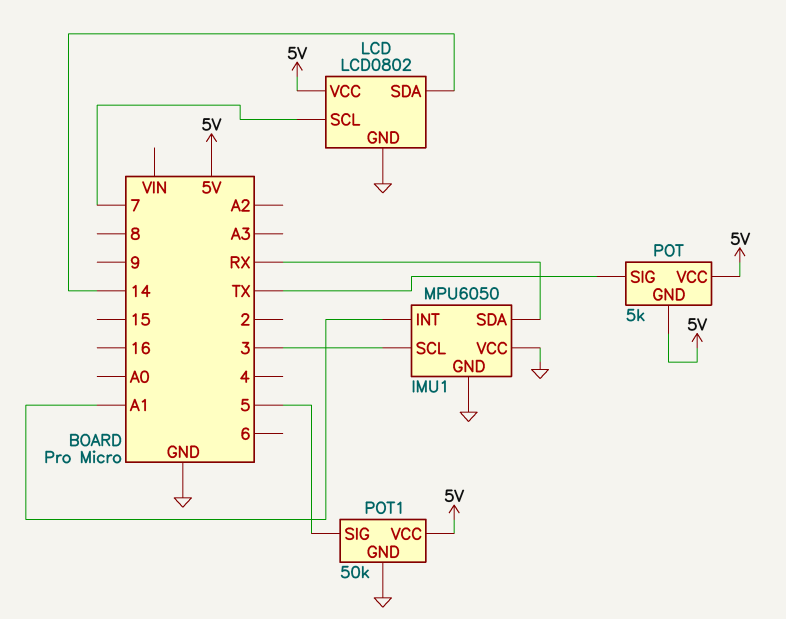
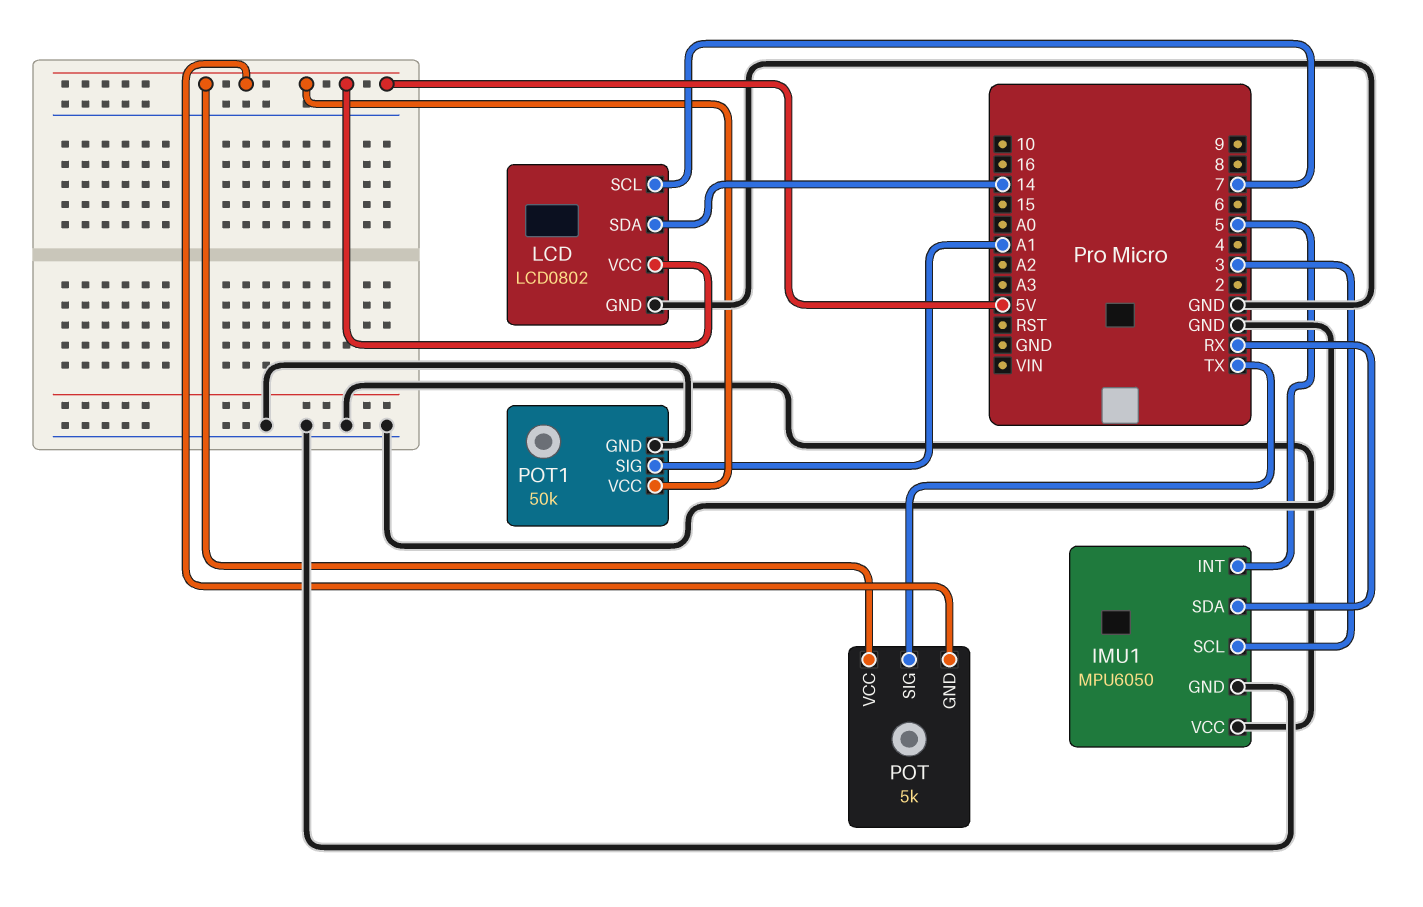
IMU1 pin INT: A1 -> 5
POT1 pin SIG: 5 -> A1

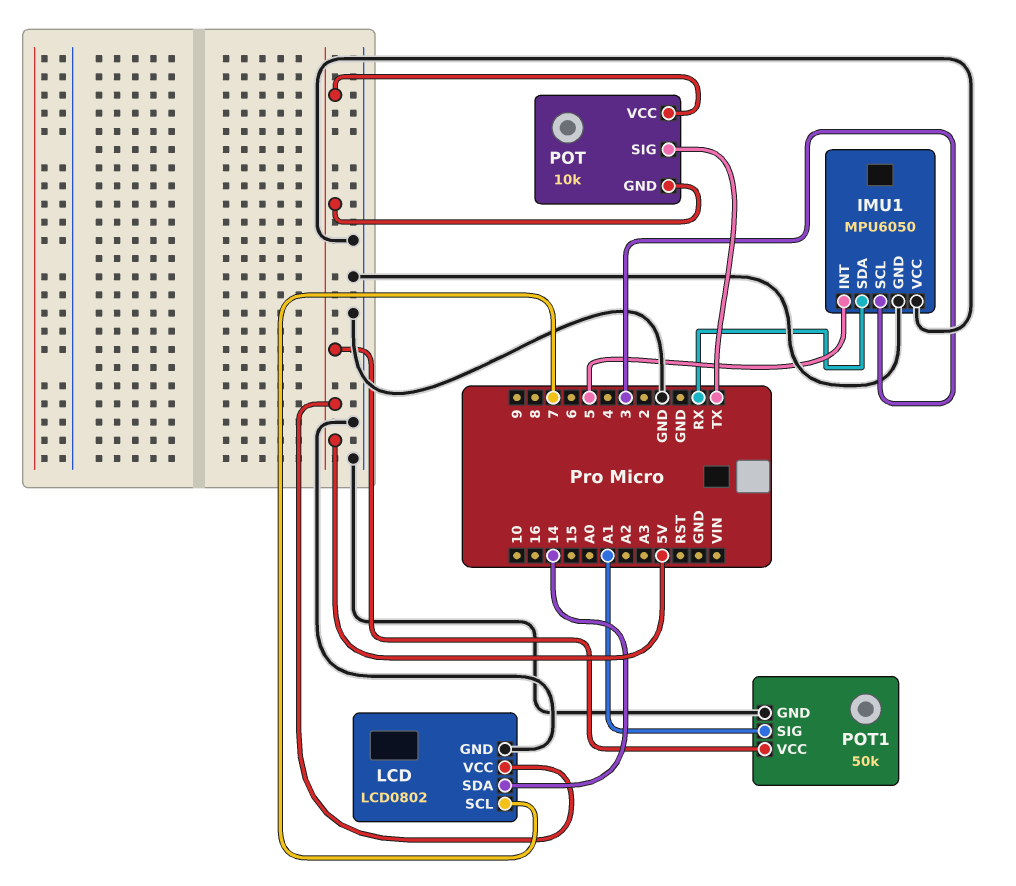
POT: 5k -> 10k

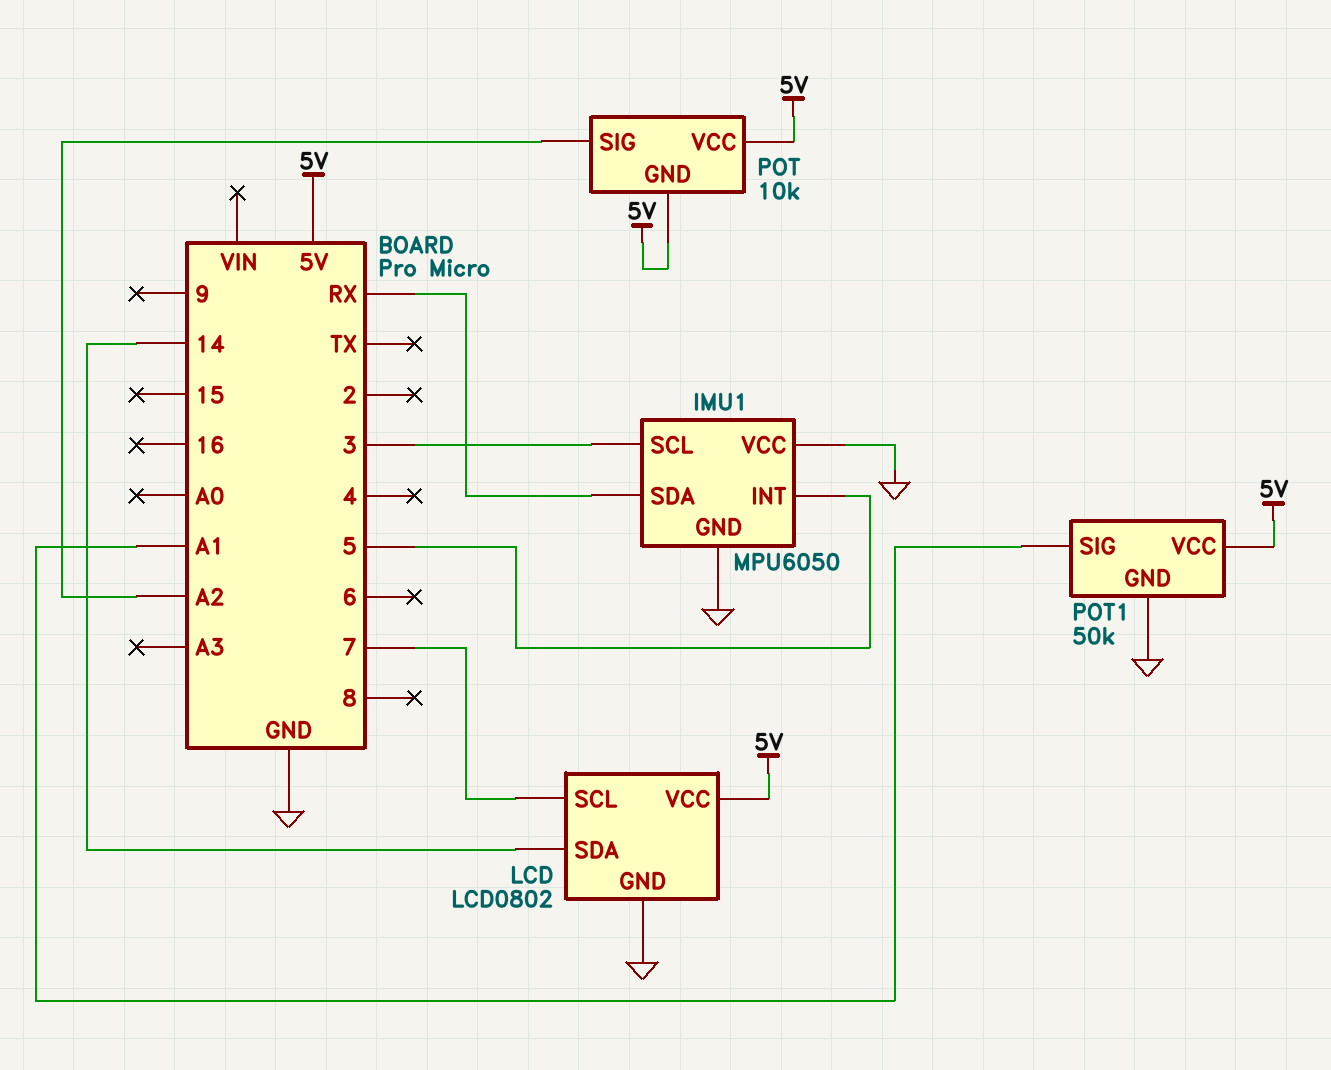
POT pin SIG: TX -> A2

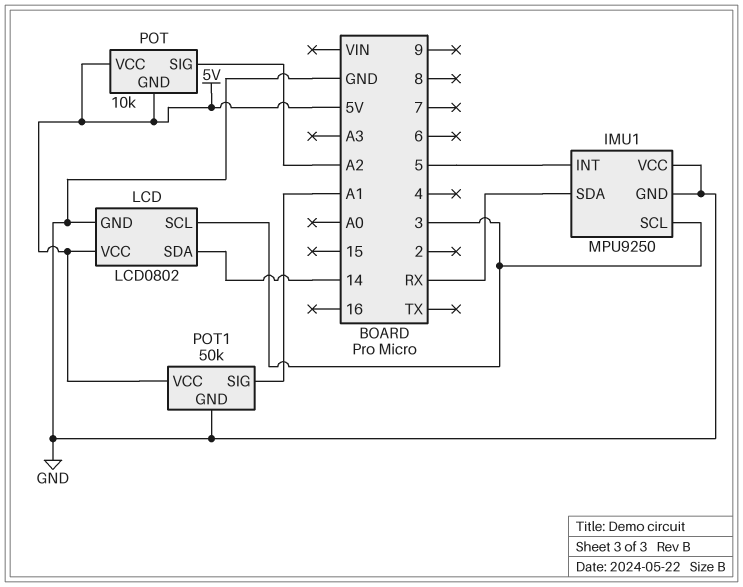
IMU1: MPU6050 -> MPU9250
LCD pin SCL: 7 -> 3

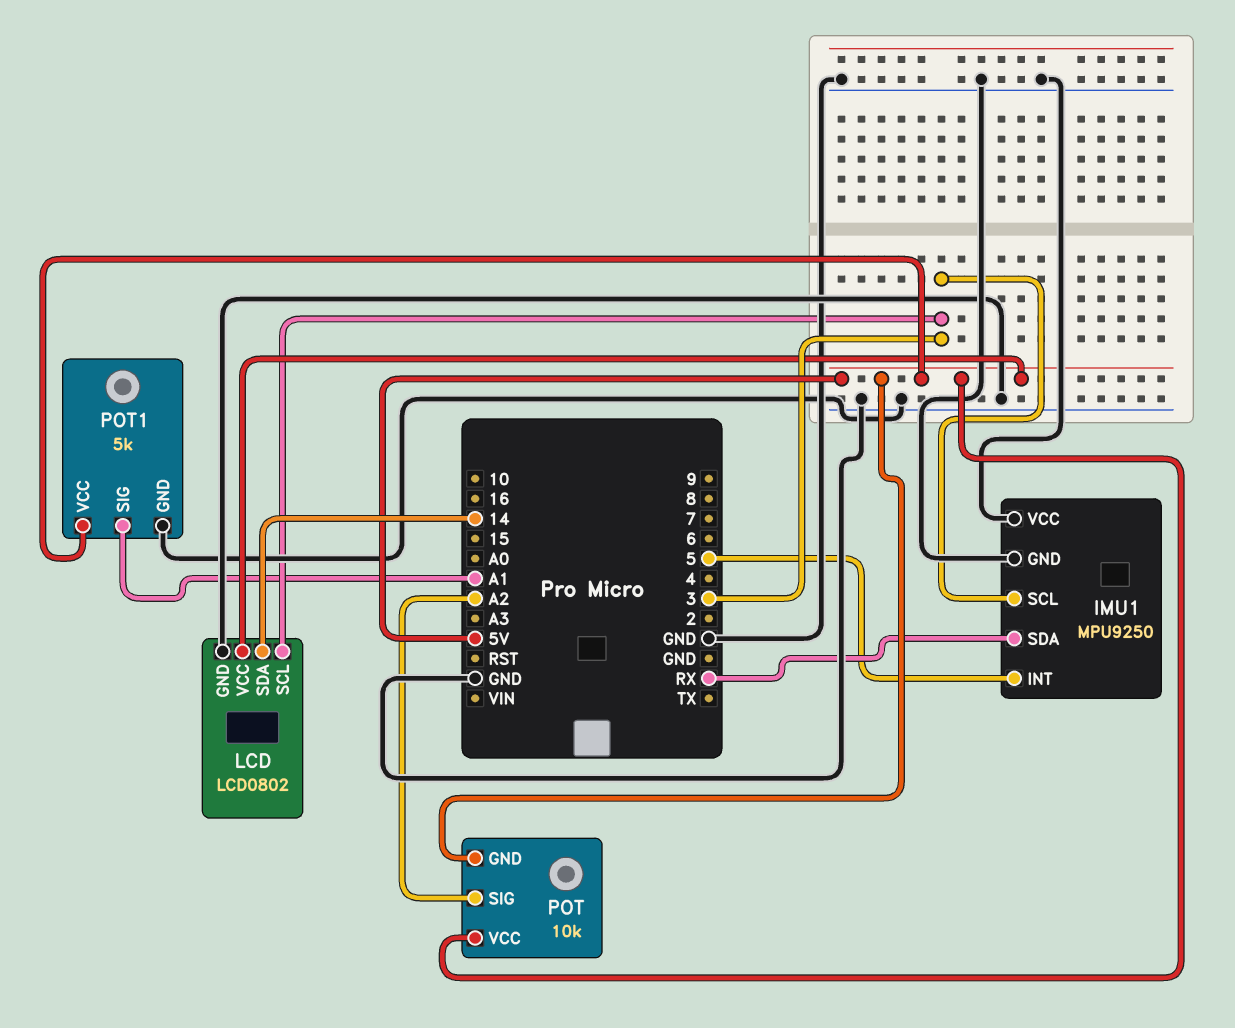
POT1: 50k -> 5k

